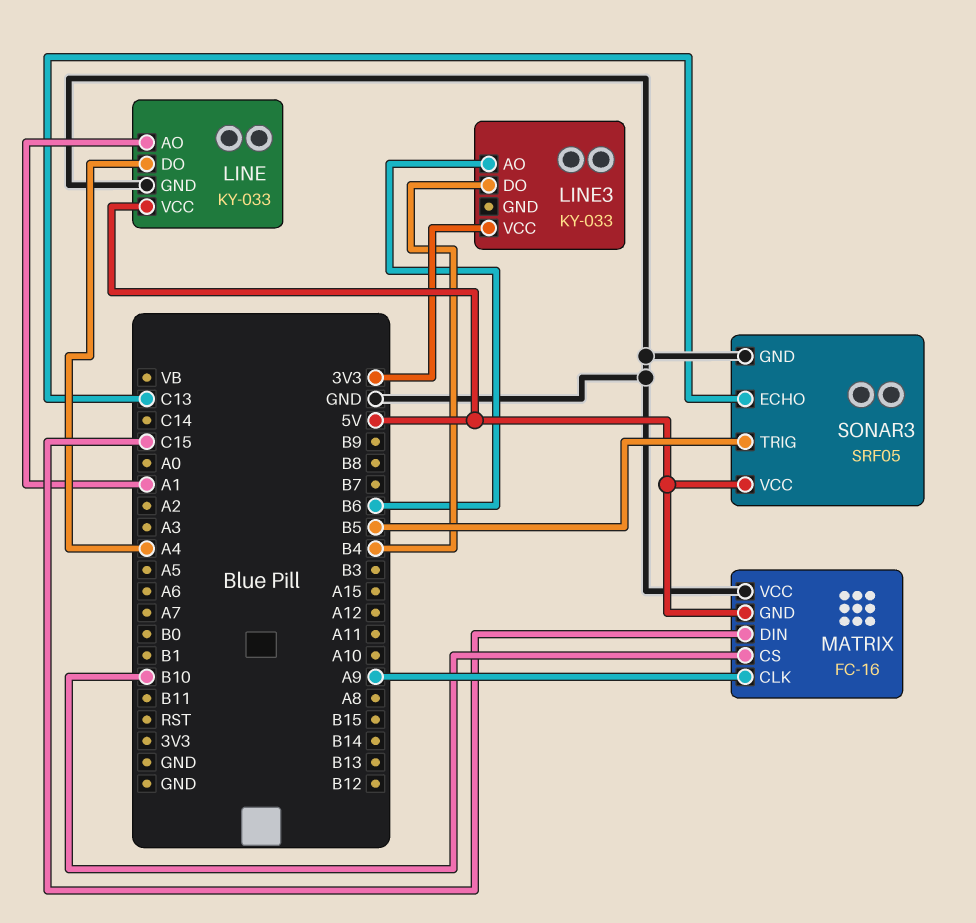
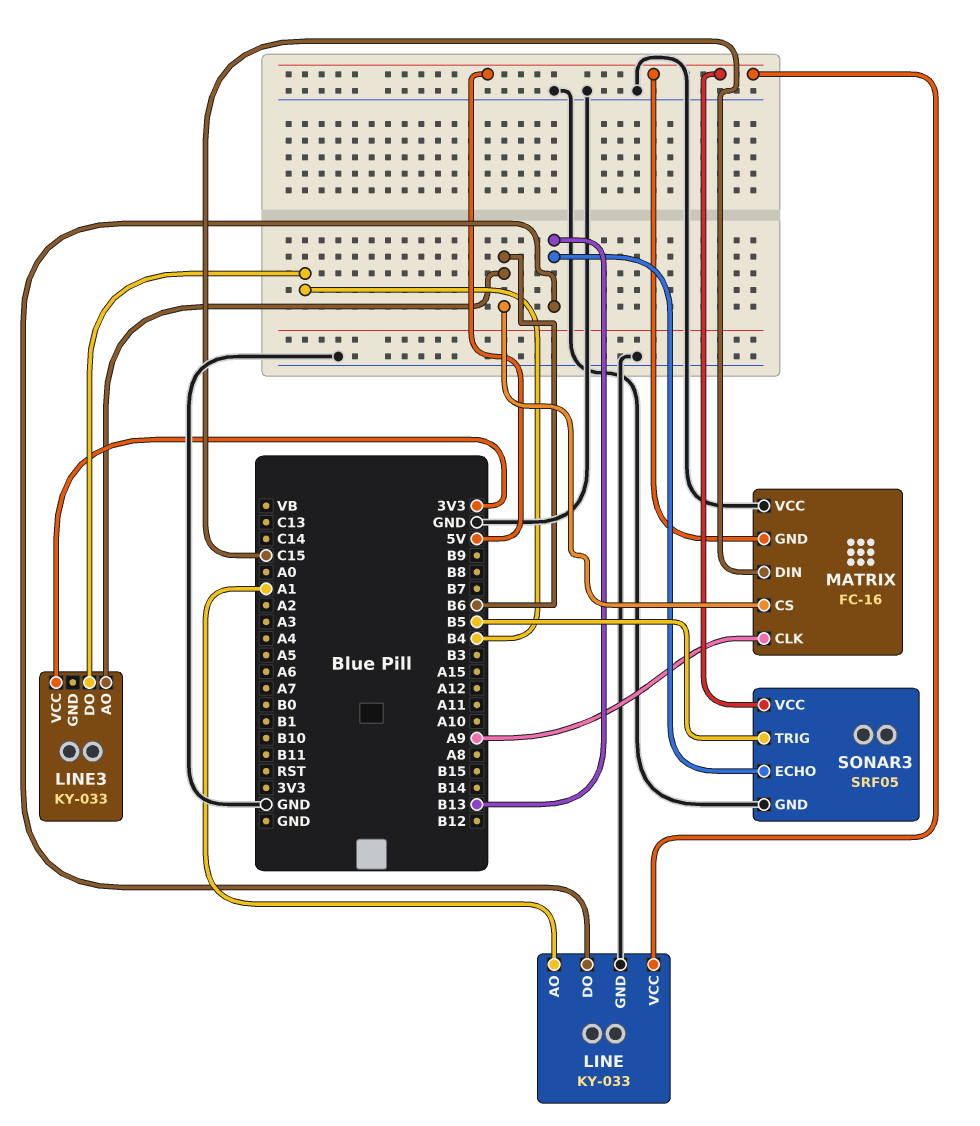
LINE pin DO: A4 -> B13
MATRIX pin CS: B10 -> B6
SONAR3 pin ECHO: C13 -> B13

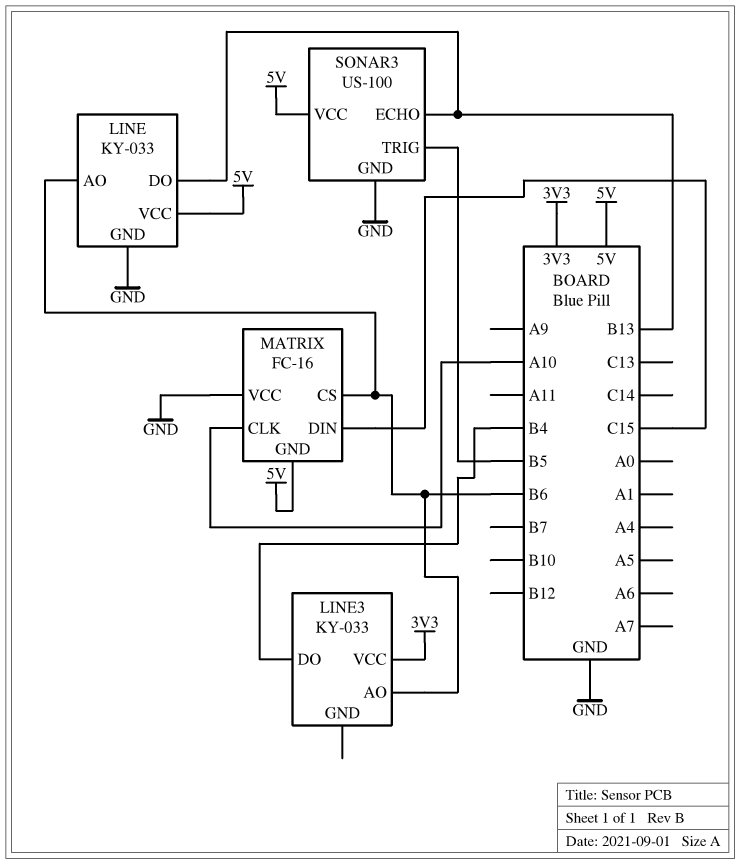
LINE pin AO: A1 -> B6
MATRIX pin CLK: A9 -> A10
SONAR3: SRF05 -> US-100

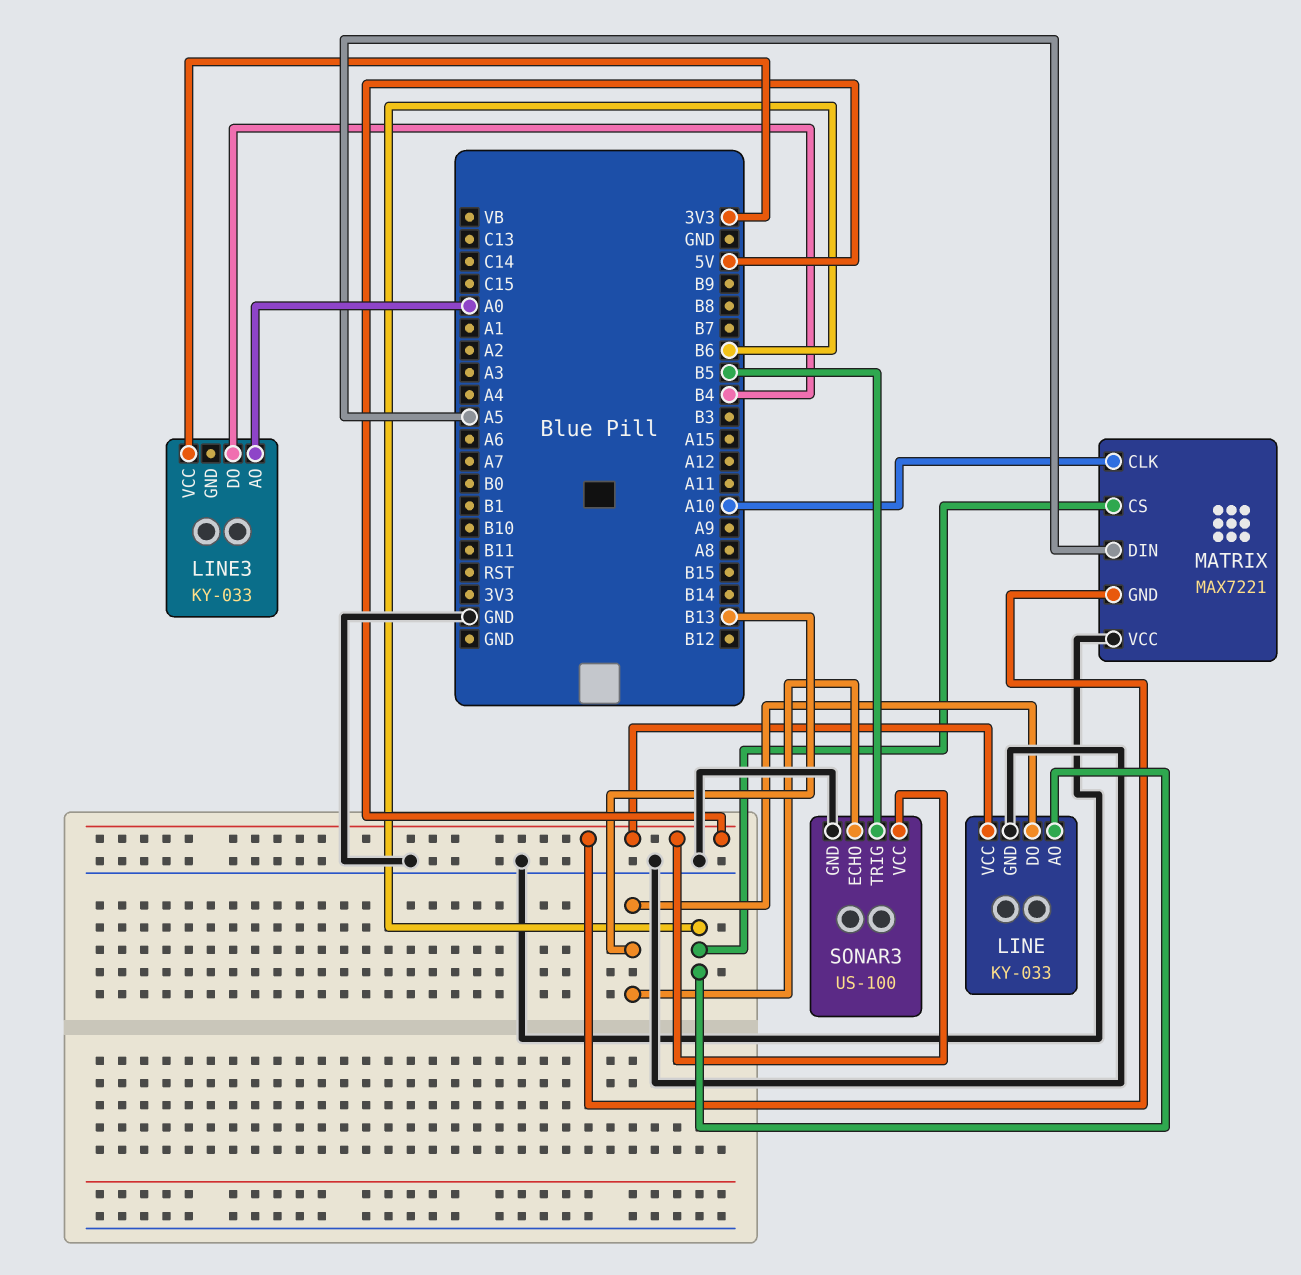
LINE3 pin AO: B6 -> A0
MATRIX: FC-16 -> MAX7221
MATRIX pin DIN: C15 -> A5

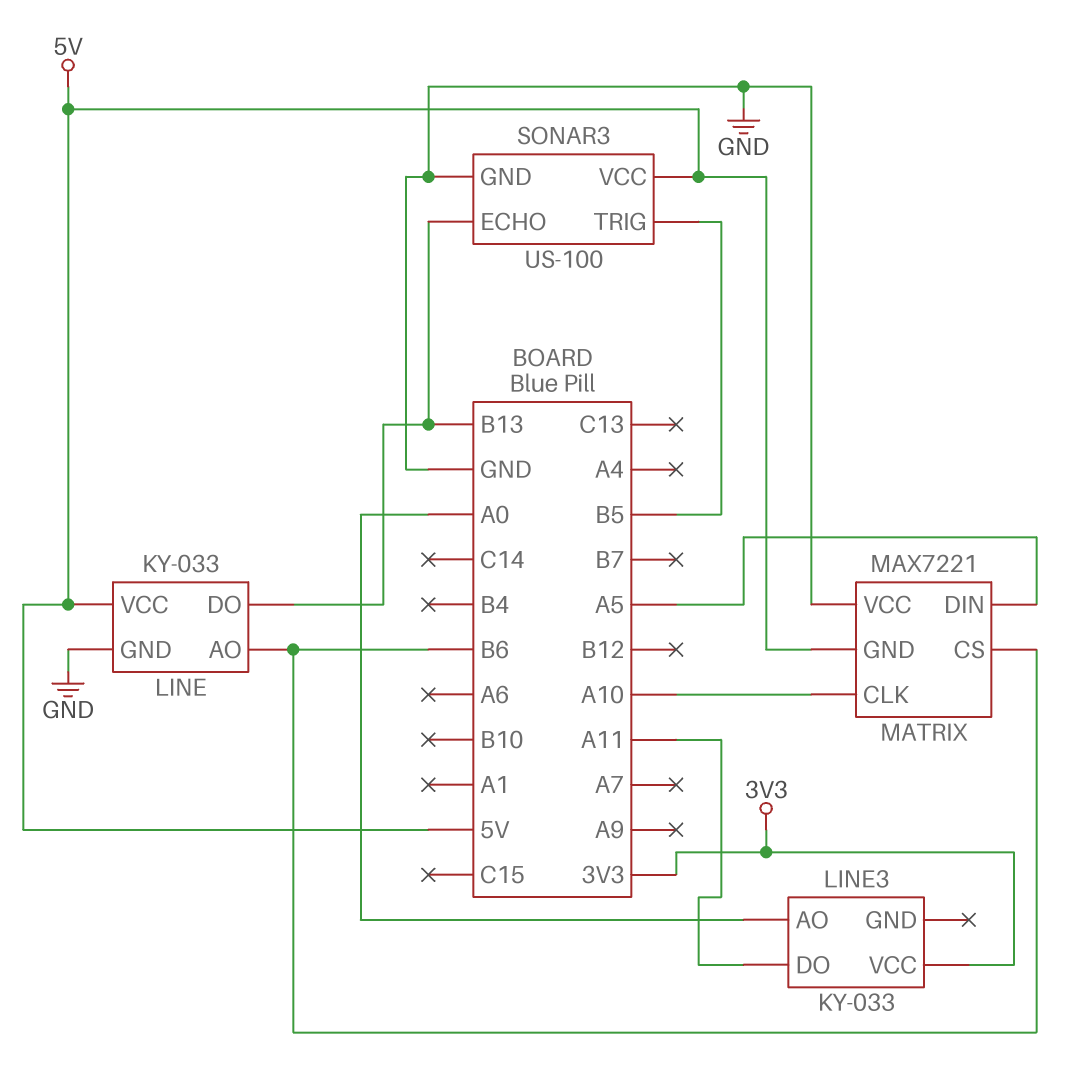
LINE3 pin DO: B4 -> A11

